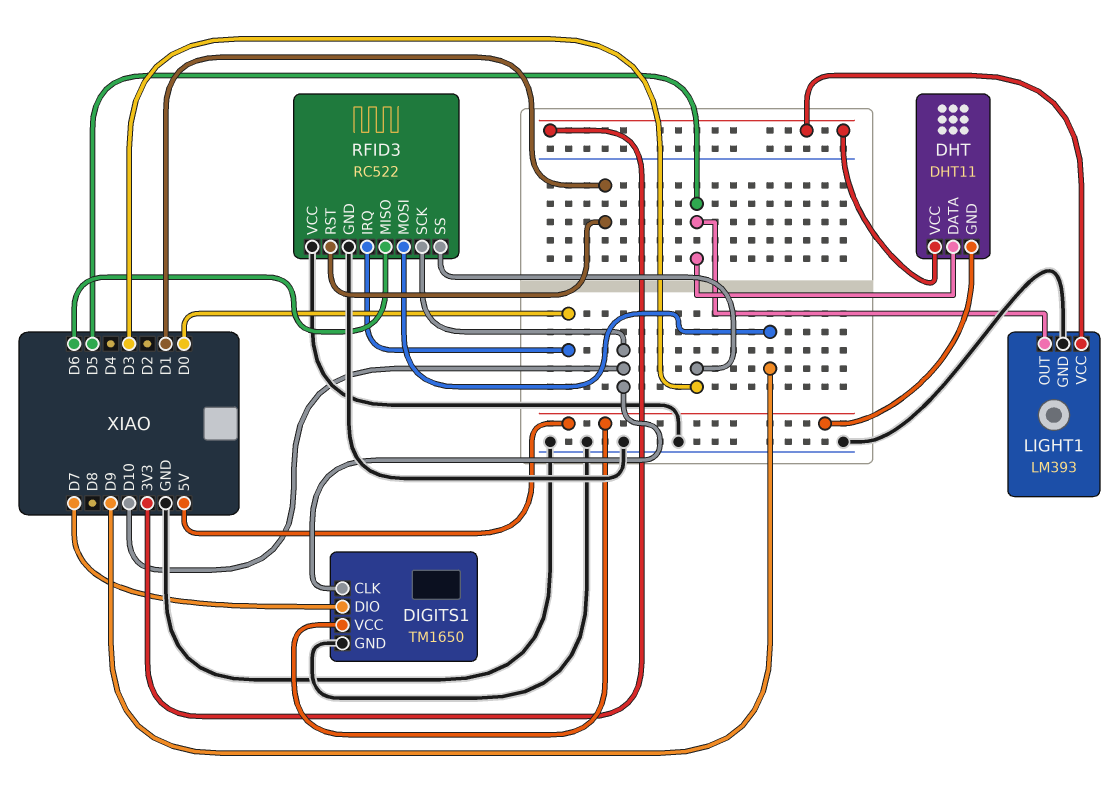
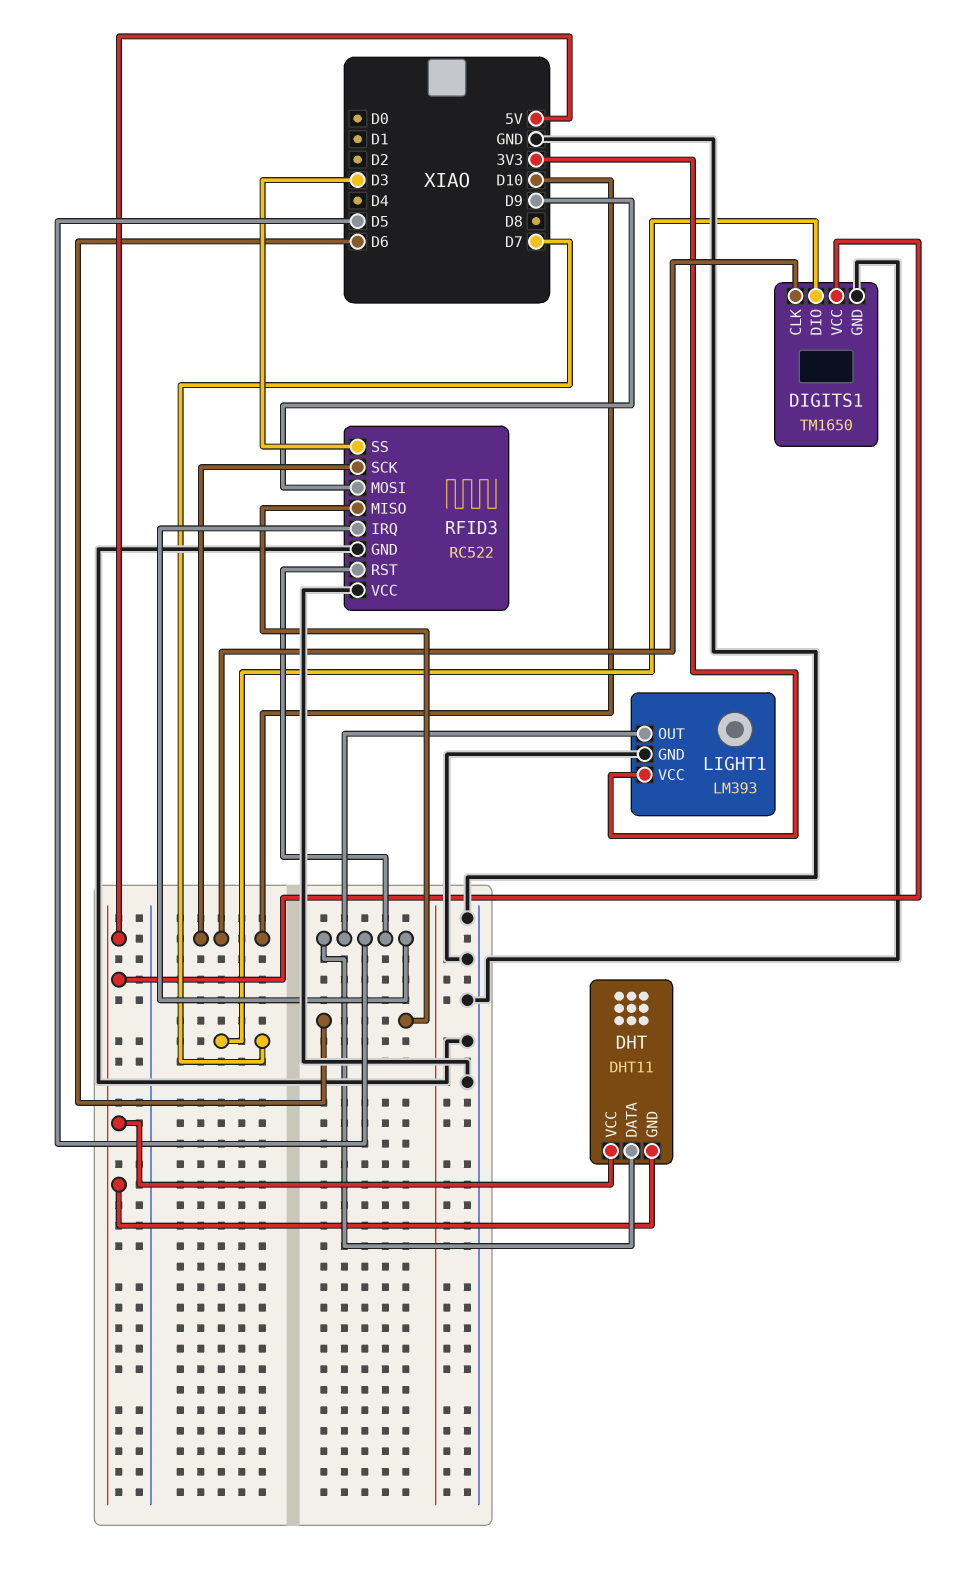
DHT pin VCC: 3V3 -> 5V
RFID3 pin IRQ: D0 -> D5
RFID3 pin RST: D1 -> D5

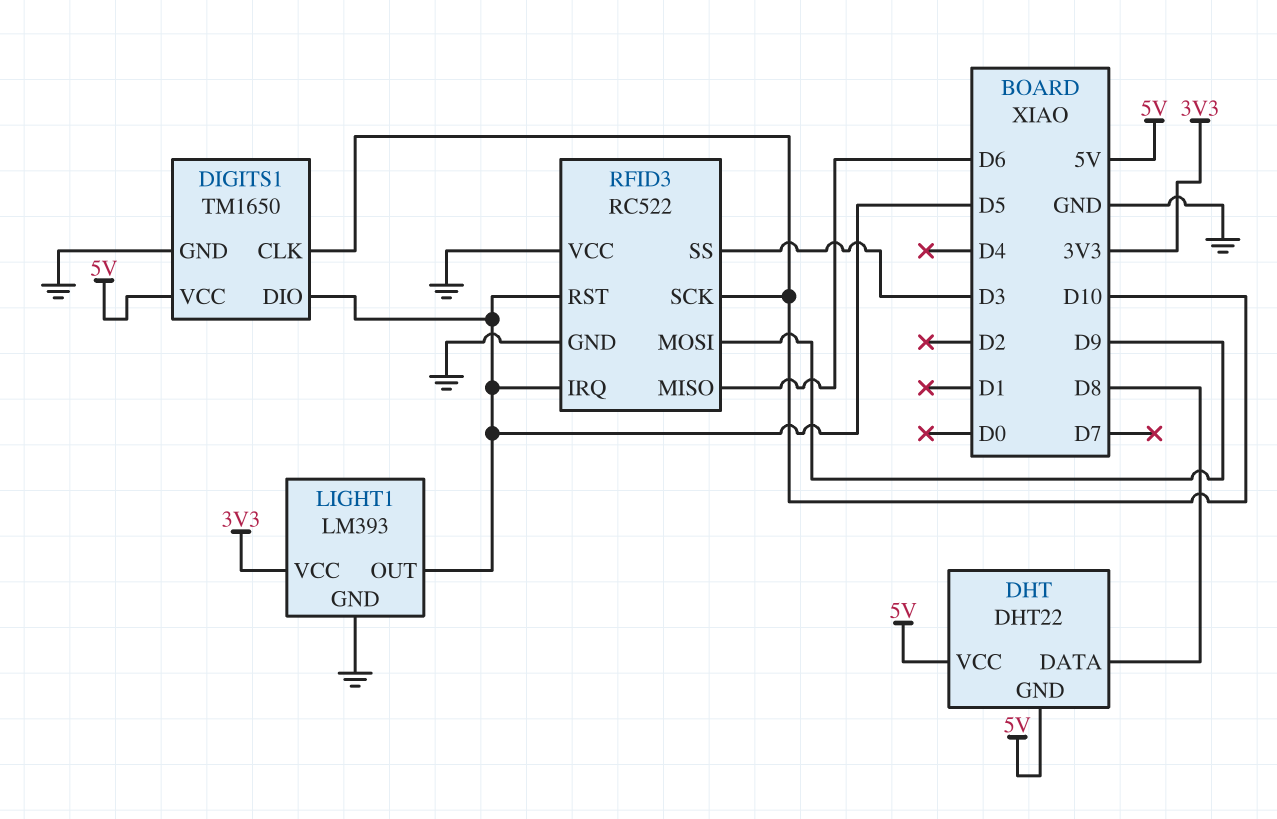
DHT: DHT11 -> DHT22
DHT pin DATA: D5 -> D8
DIGITS1 pin DIO: D7 -> D5

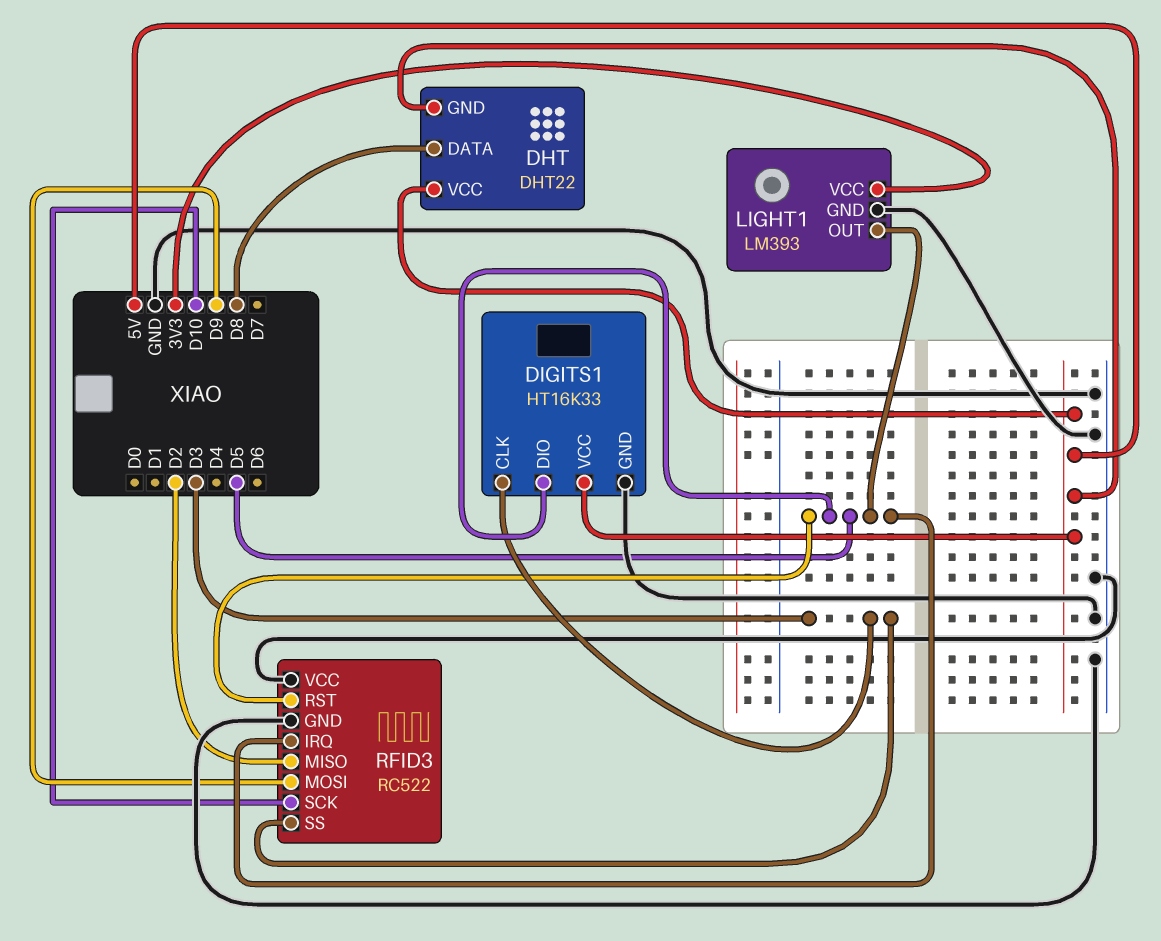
DIGITS1: TM1650 -> HT16K33
DIGITS1 pin CLK: D10 -> D3
RFID3 pin MISO: D6 -> D2

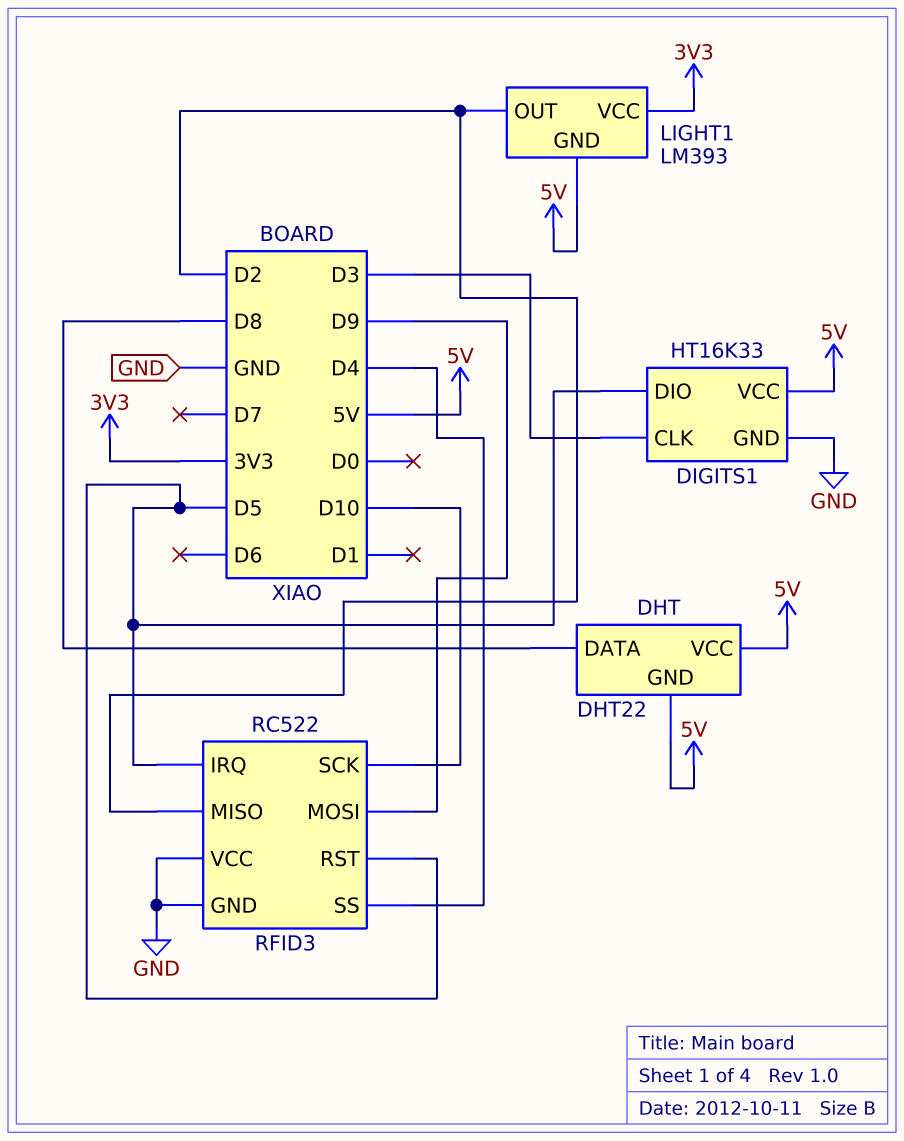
LIGHT1 pin GND: GND -> 5V
LIGHT1 pin OUT: D5 -> D2
RFID3 pin SS: D3 -> D4

